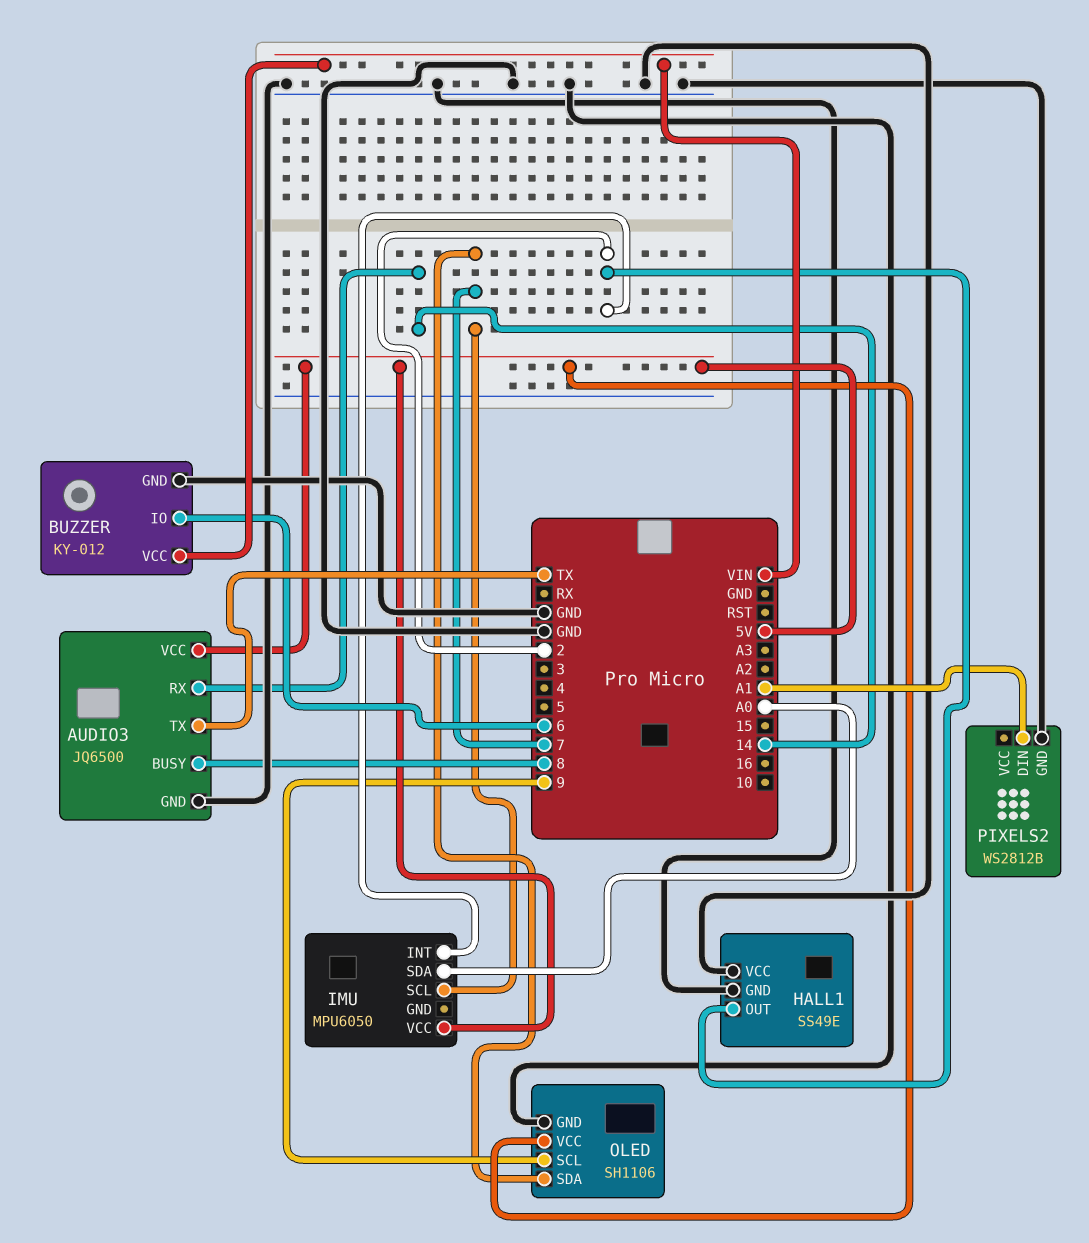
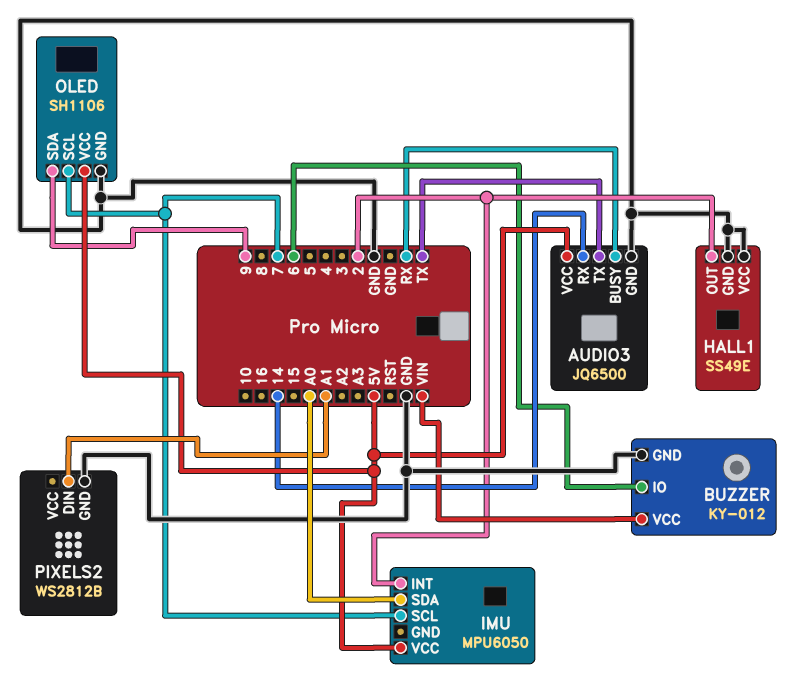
AUDIO3 pin BUSY: 8 -> RX
OLED pin SCL: 9 -> 7
OLED pin SDA: 7 -> 9

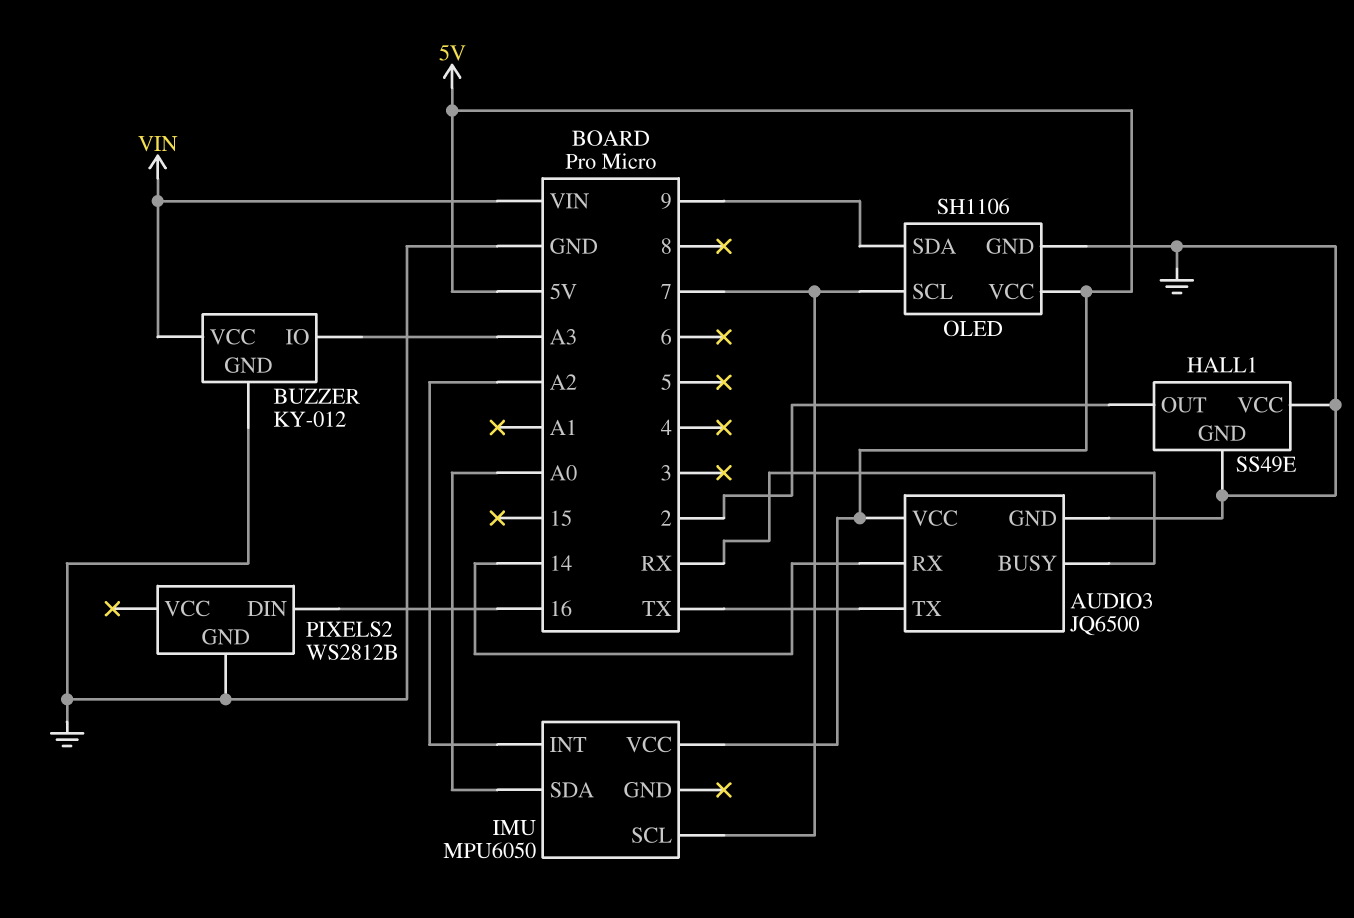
BUZZER pin IO: 6 -> A3
IMU pin INT: 2 -> A2
PIXELS2 pin DIN: A1 -> 16

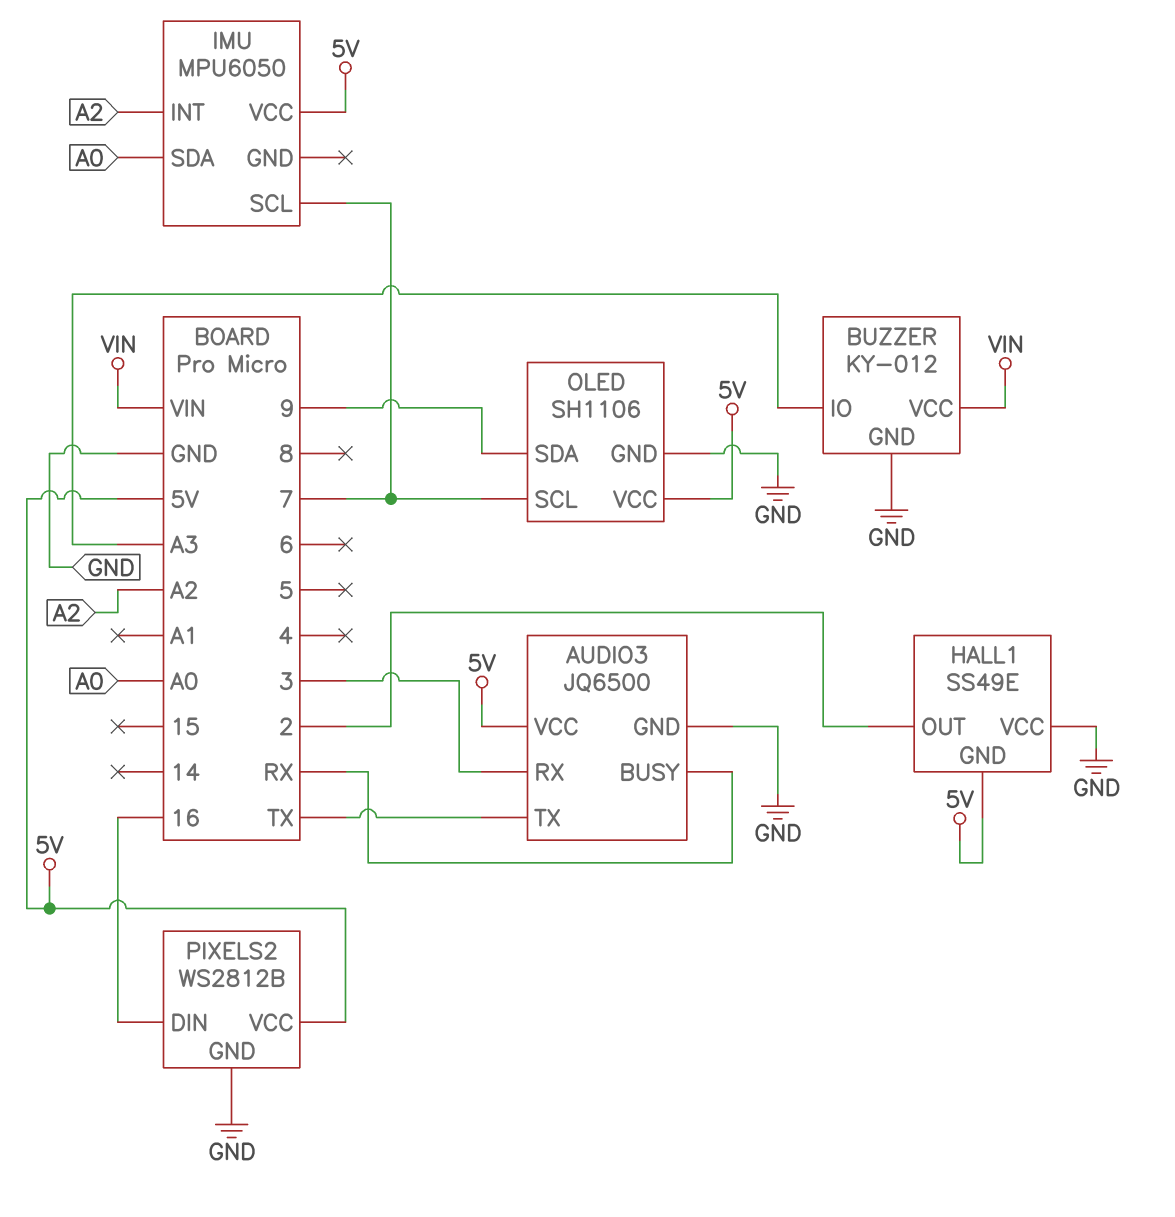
AUDIO3 pin RX: 14 -> 3
HALL1 pin GND: GND -> 5V
PIXELS2 pin VCC: none -> 5V

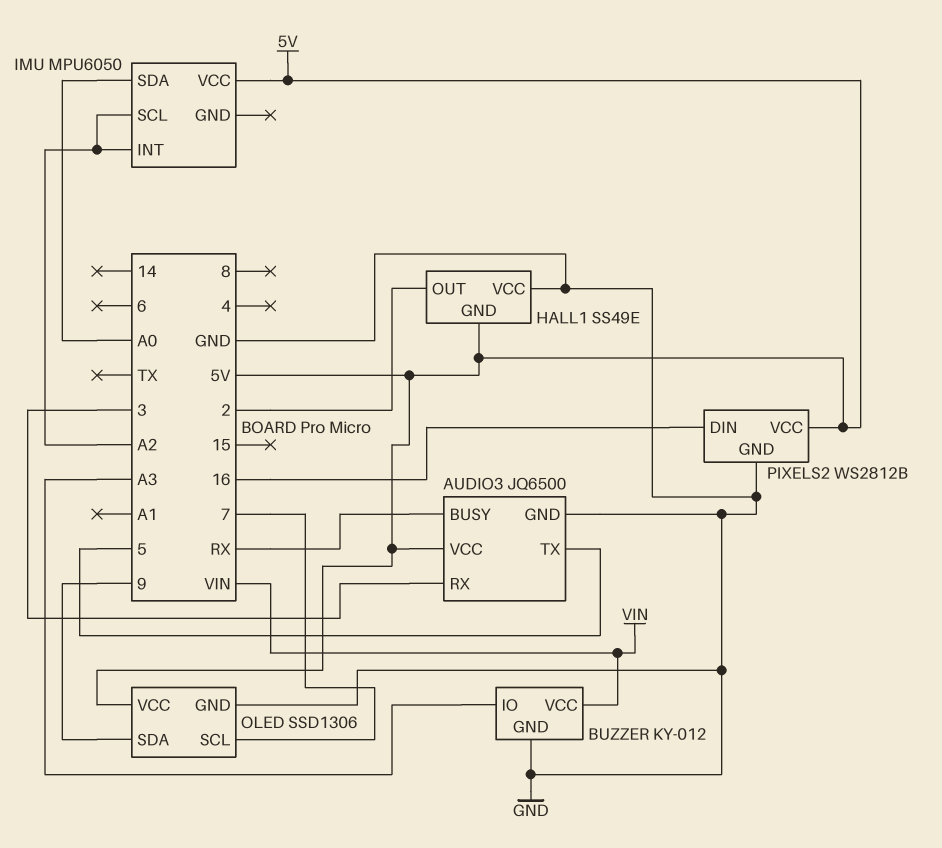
AUDIO3 pin TX: TX -> 5
IMU pin SCL: 7 -> A2
OLED: SH1106 -> SSD1306

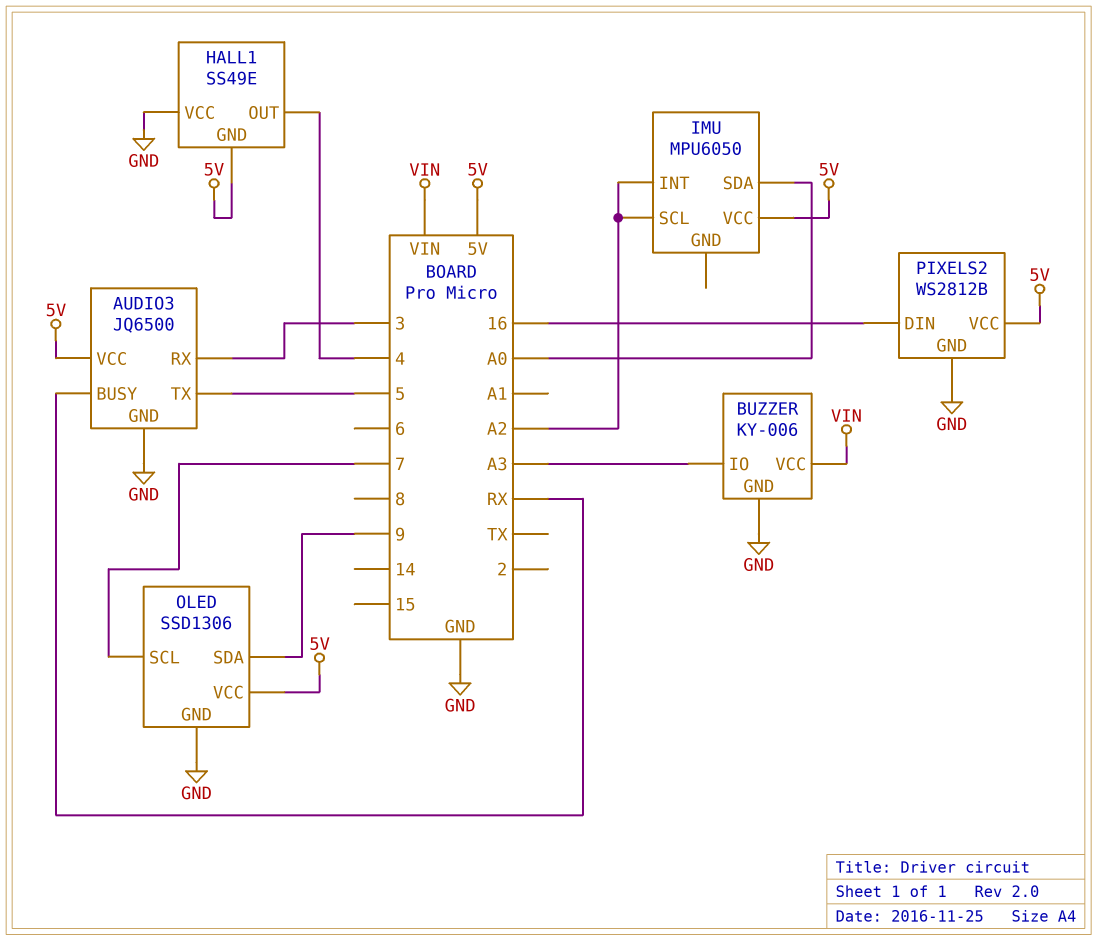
BUZZER: KY-012 -> KY-006
HALL1 pin OUT: 2 -> 4

